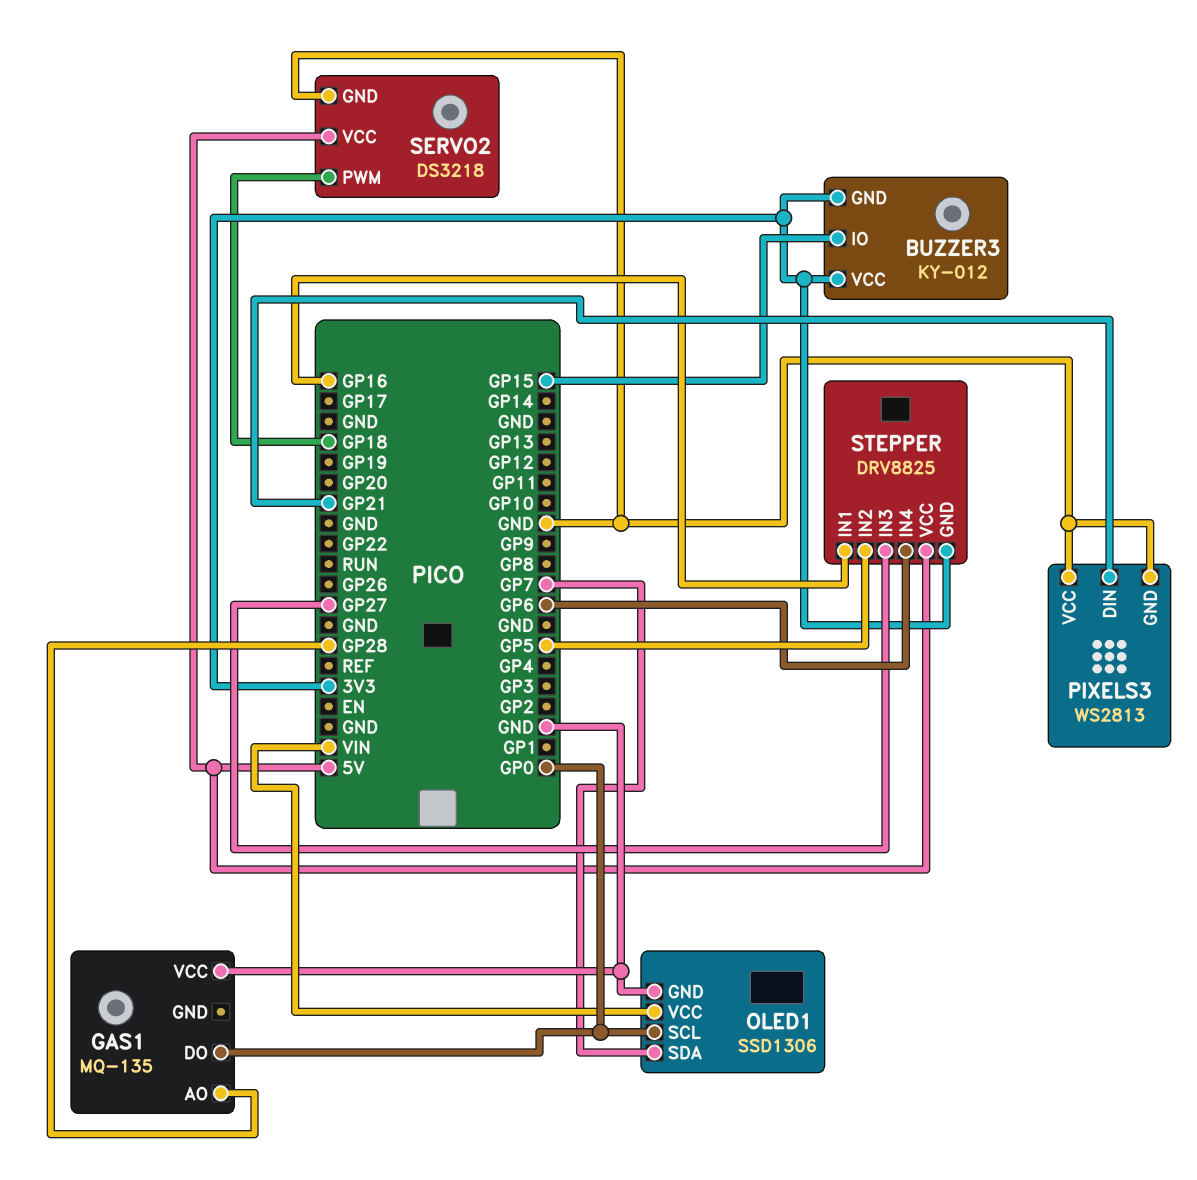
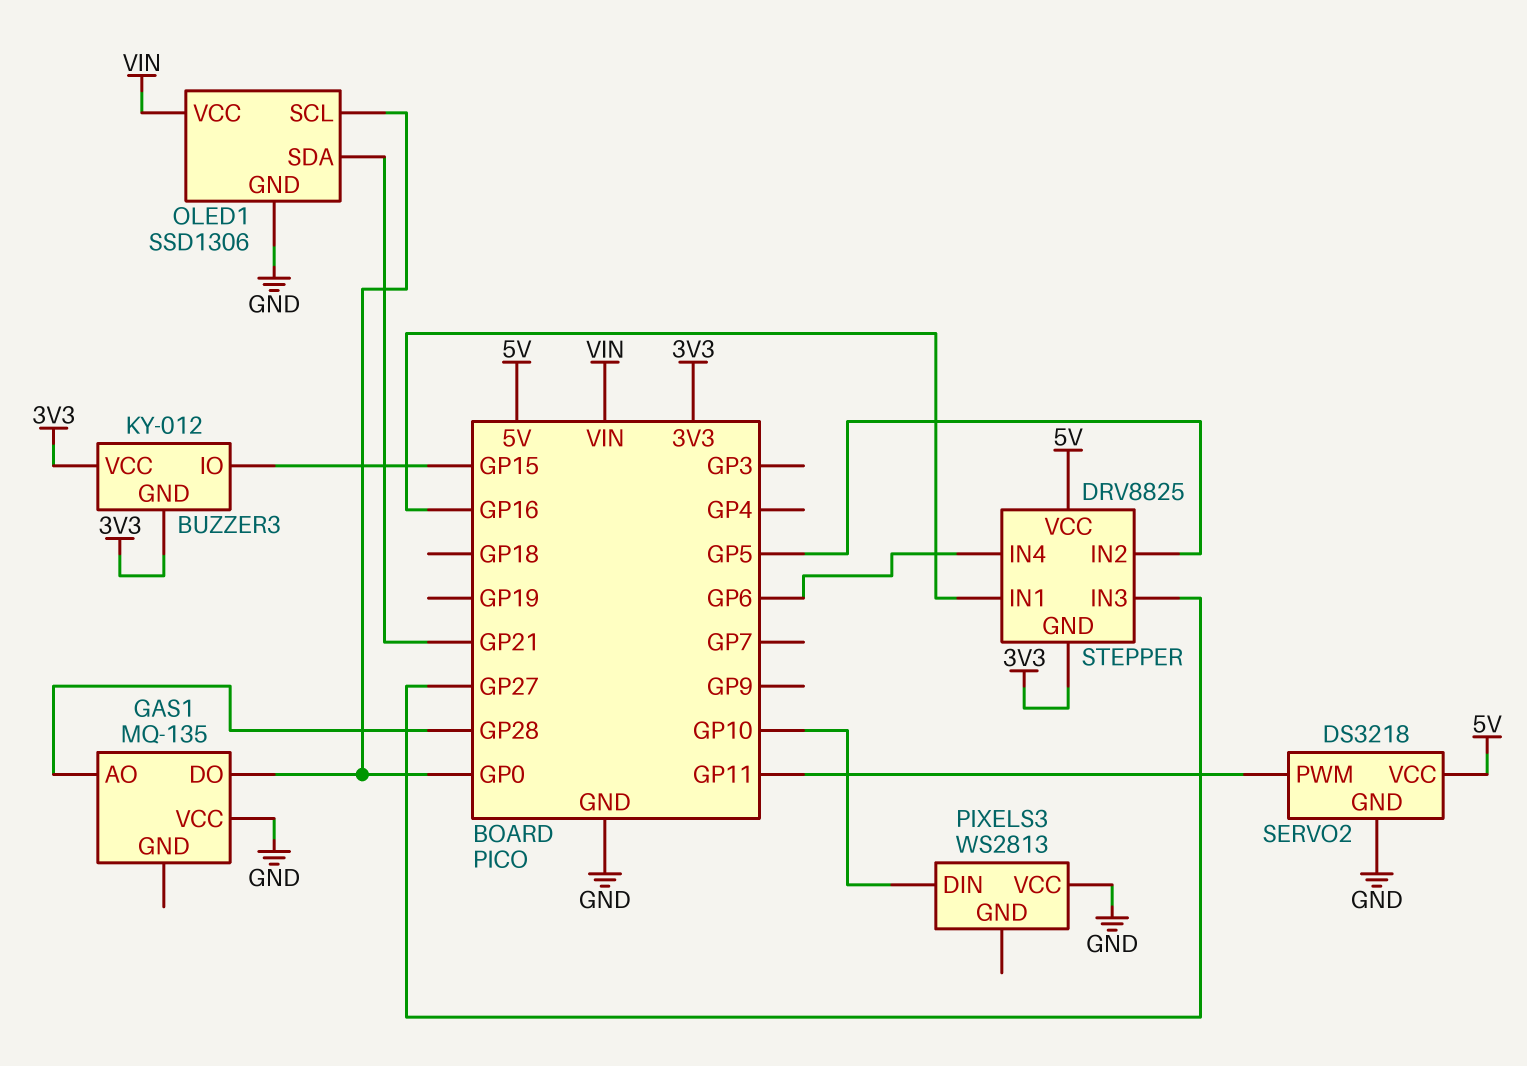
OLED1 pin SDA: GP7 -> GP21
PIXELS3 pin DIN: GP21 -> GP10
PIXELS3 pin GND: GND -> none
SERVO2 pin PWM: GP18 -> GP11

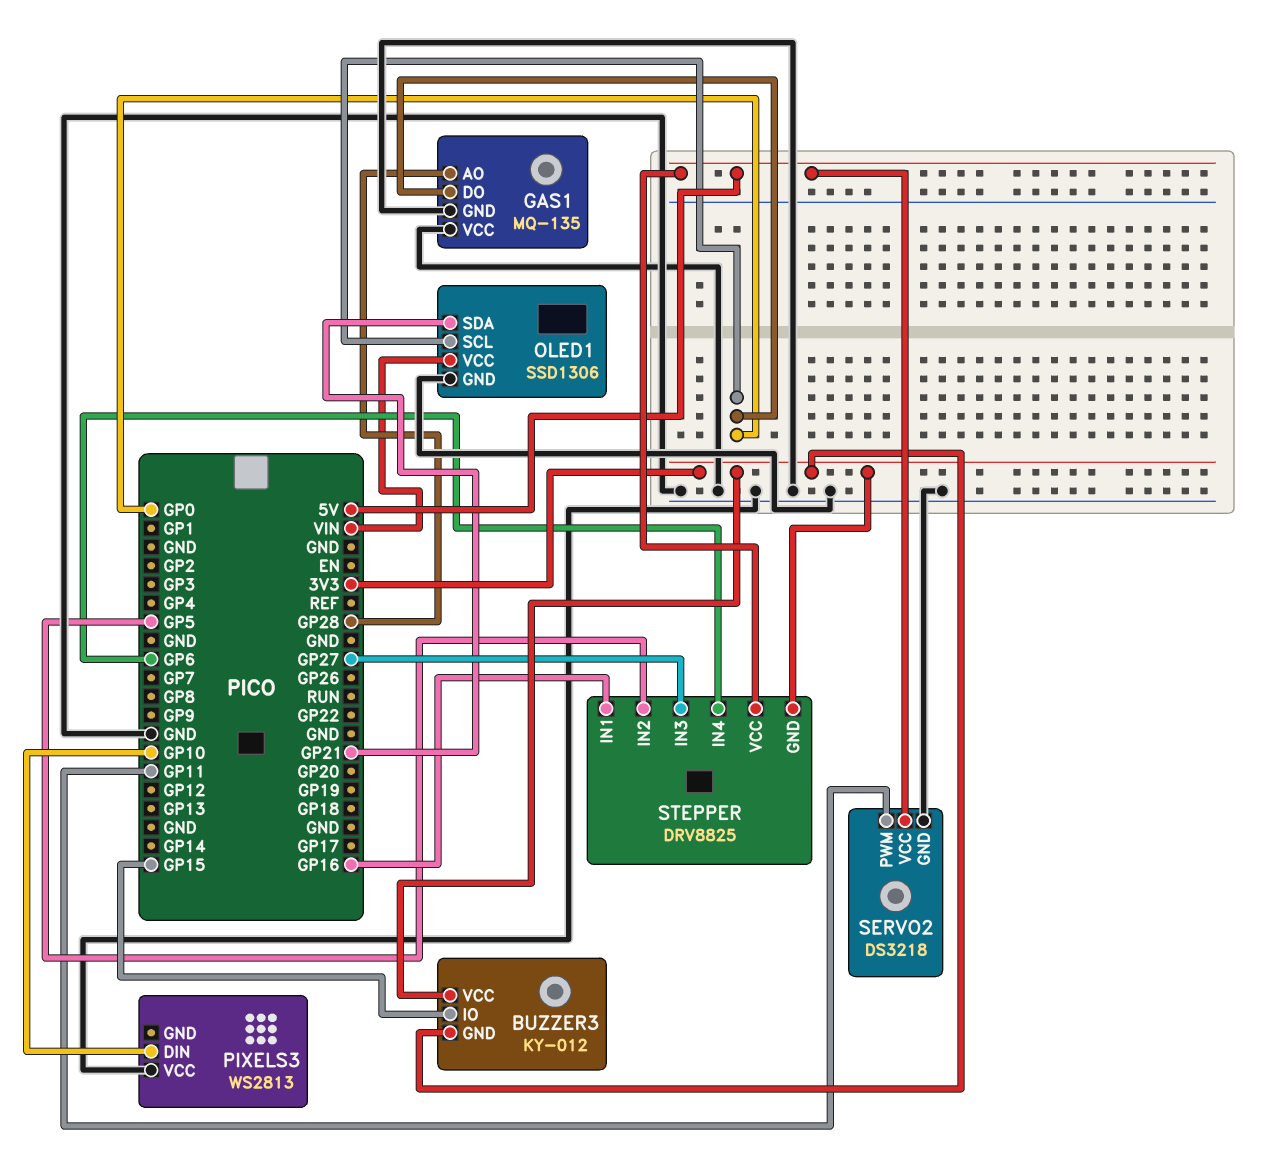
GAS1 pin GND: none -> GND

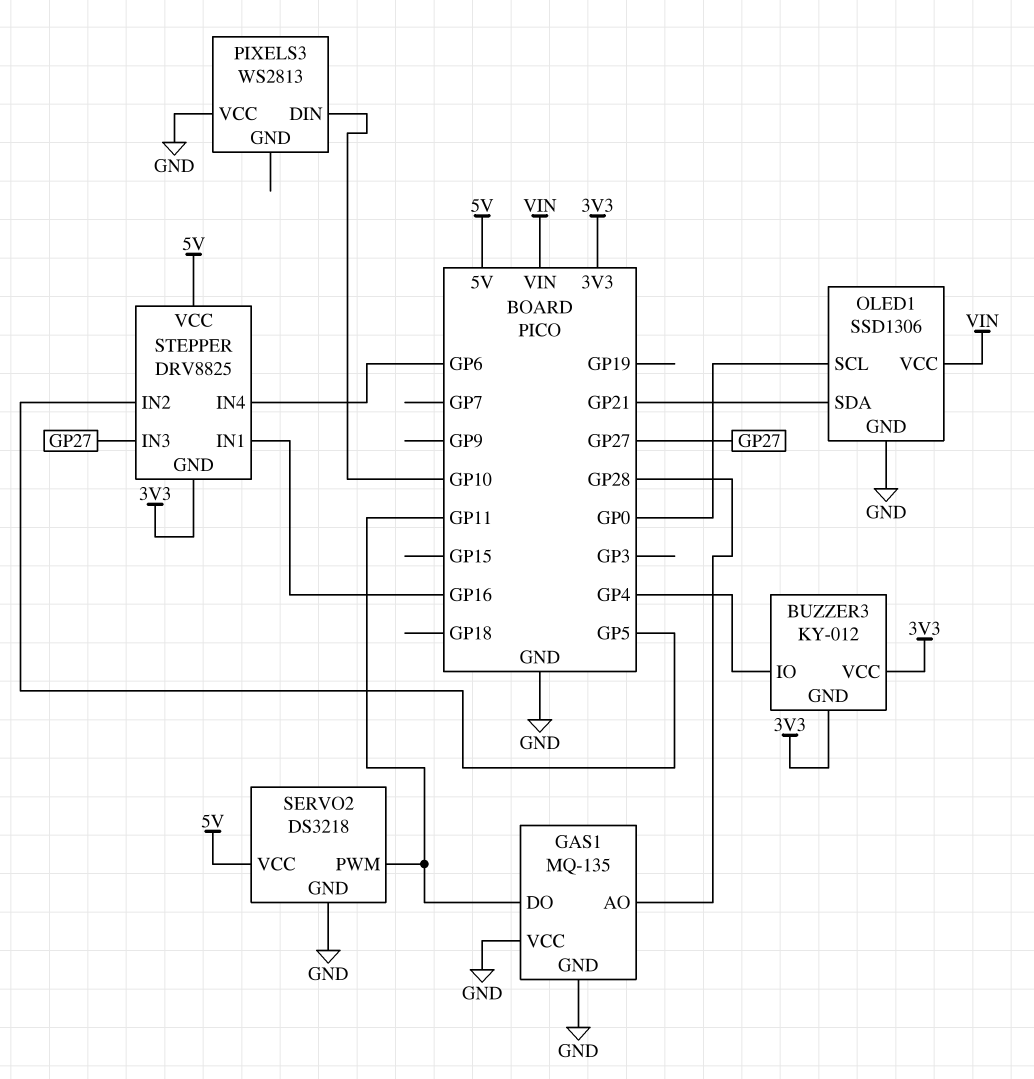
BUZZER3 pin IO: GP15 -> GP4
GAS1 pin DO: GP0 -> GP11

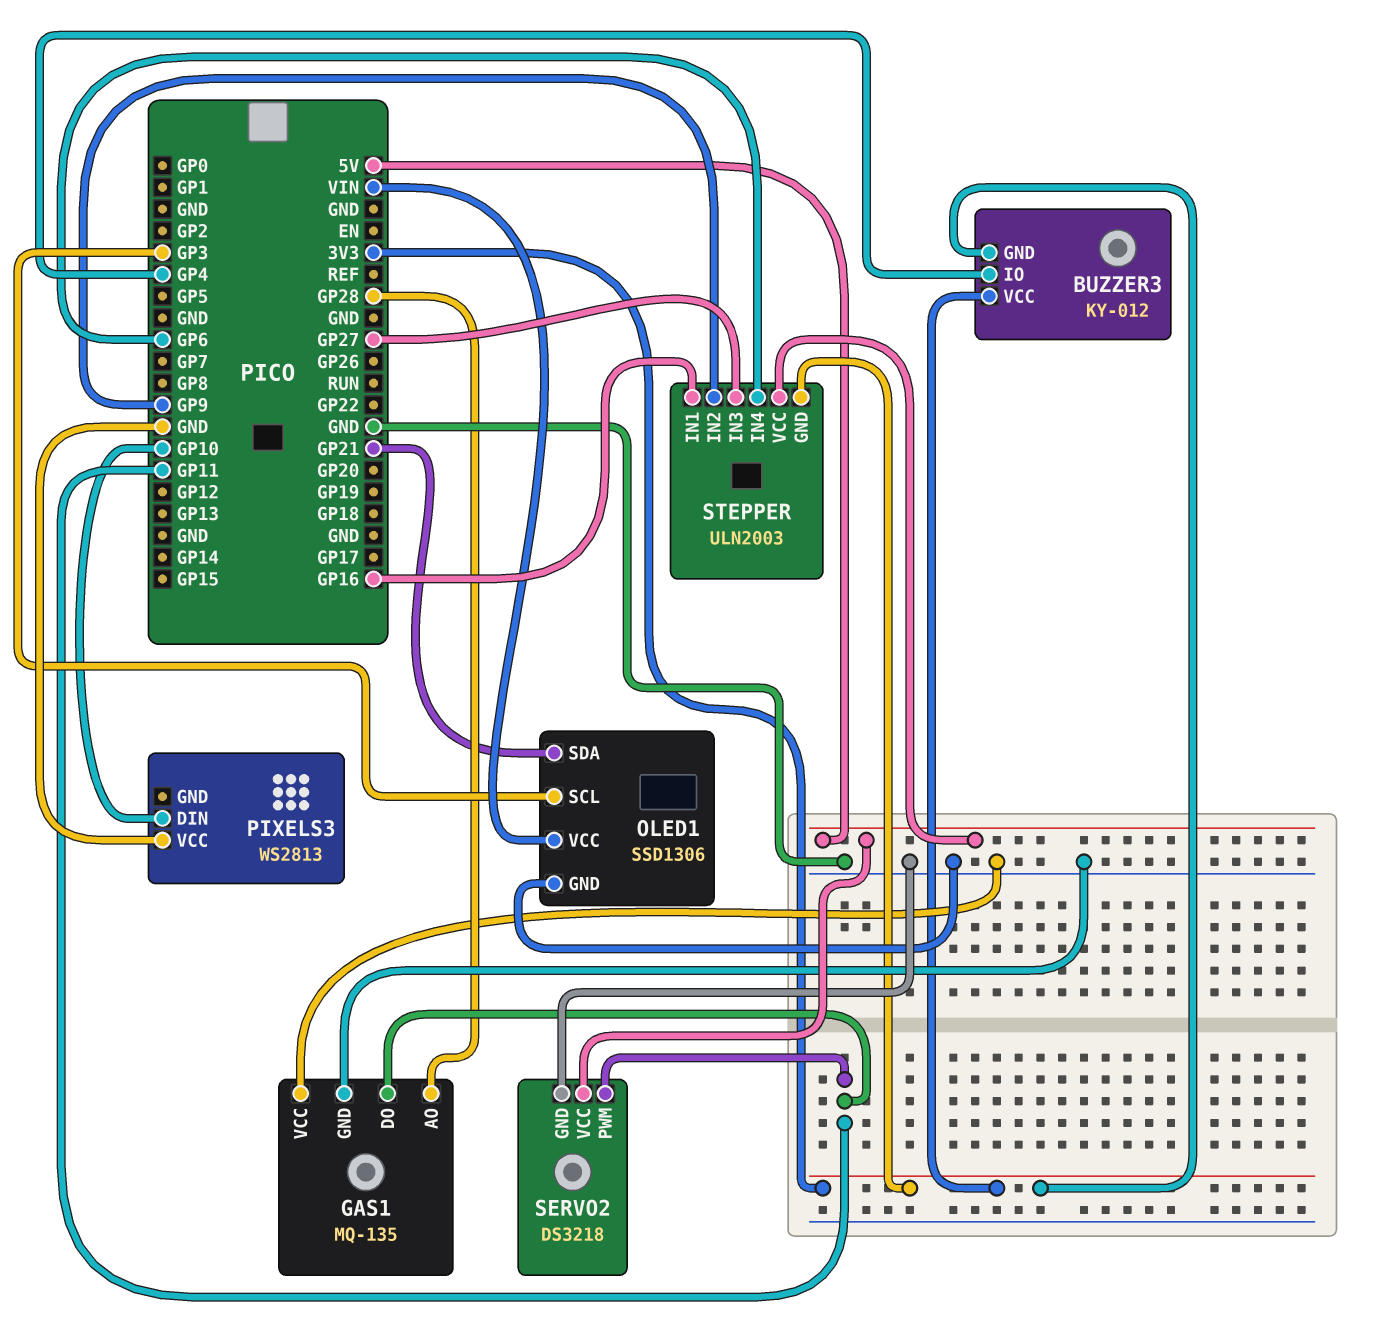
OLED1 pin SCL: GP0 -> GP3
STEPPER: DRV8825 -> ULN2003
STEPPER pin IN2: GP5 -> GP9

